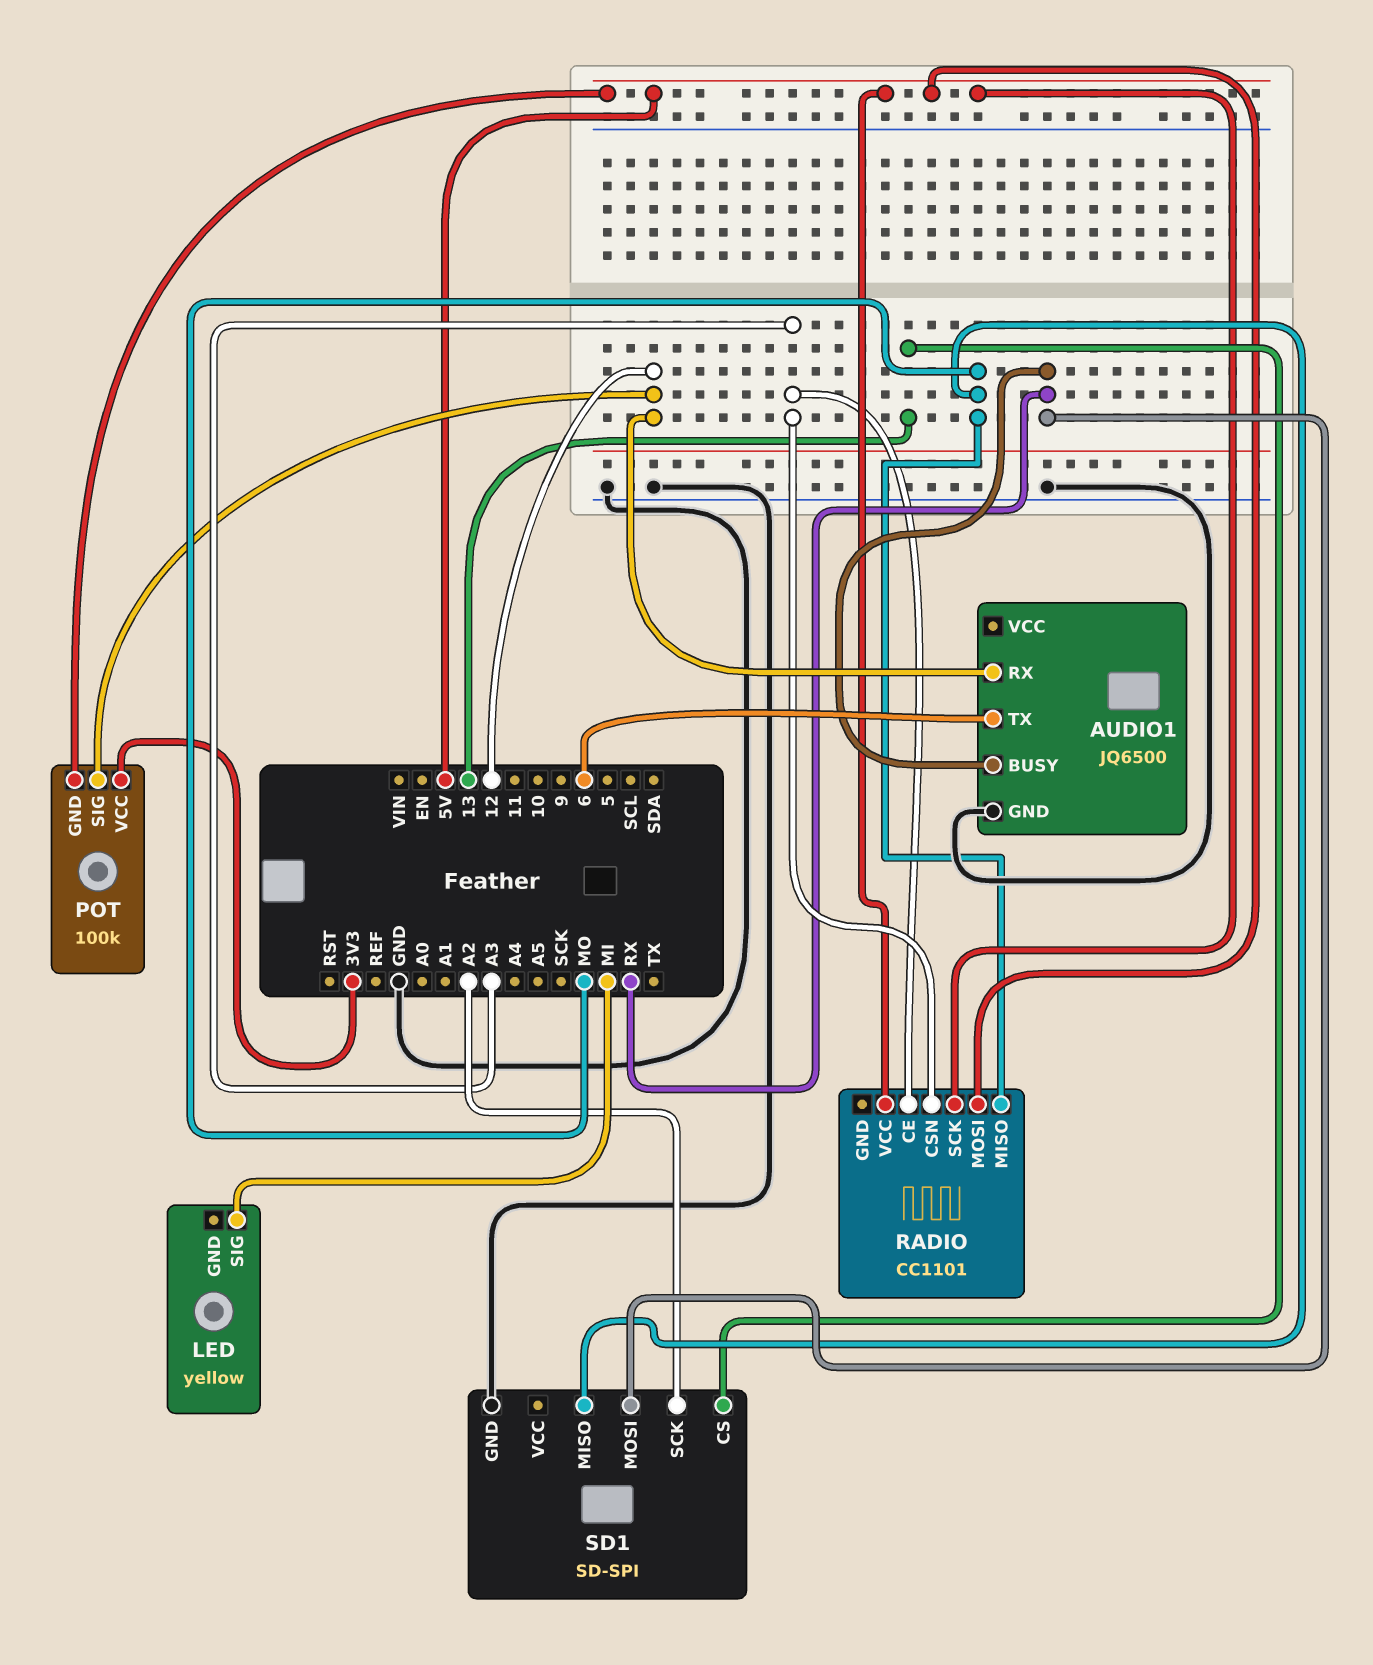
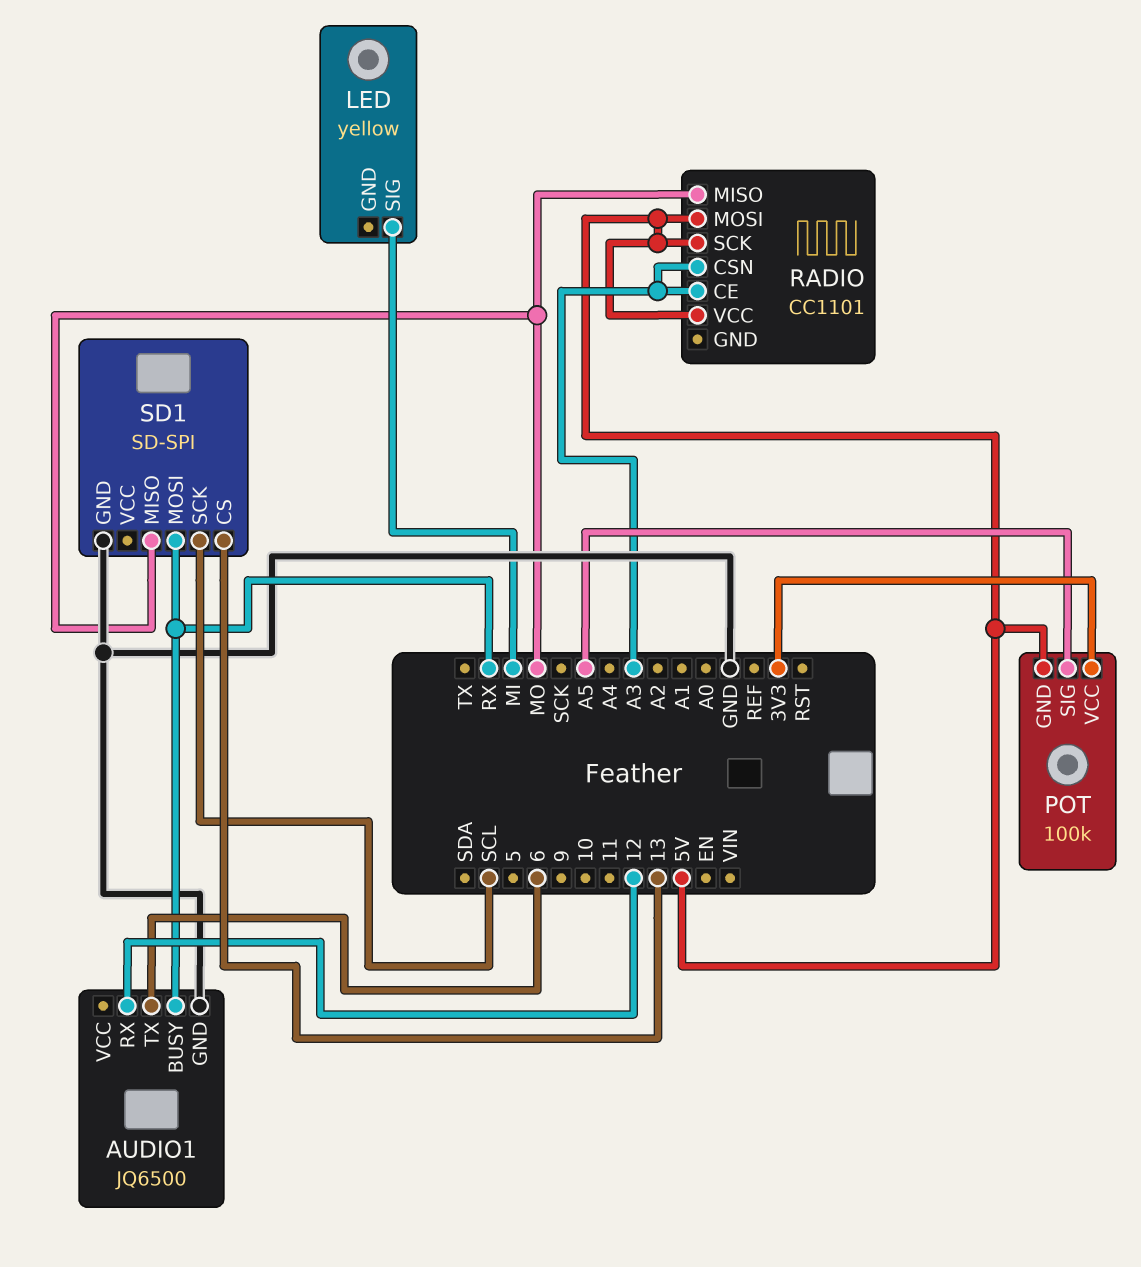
POT pin SIG: 12 -> A5
SD1 pin SCK: A2 -> SCL

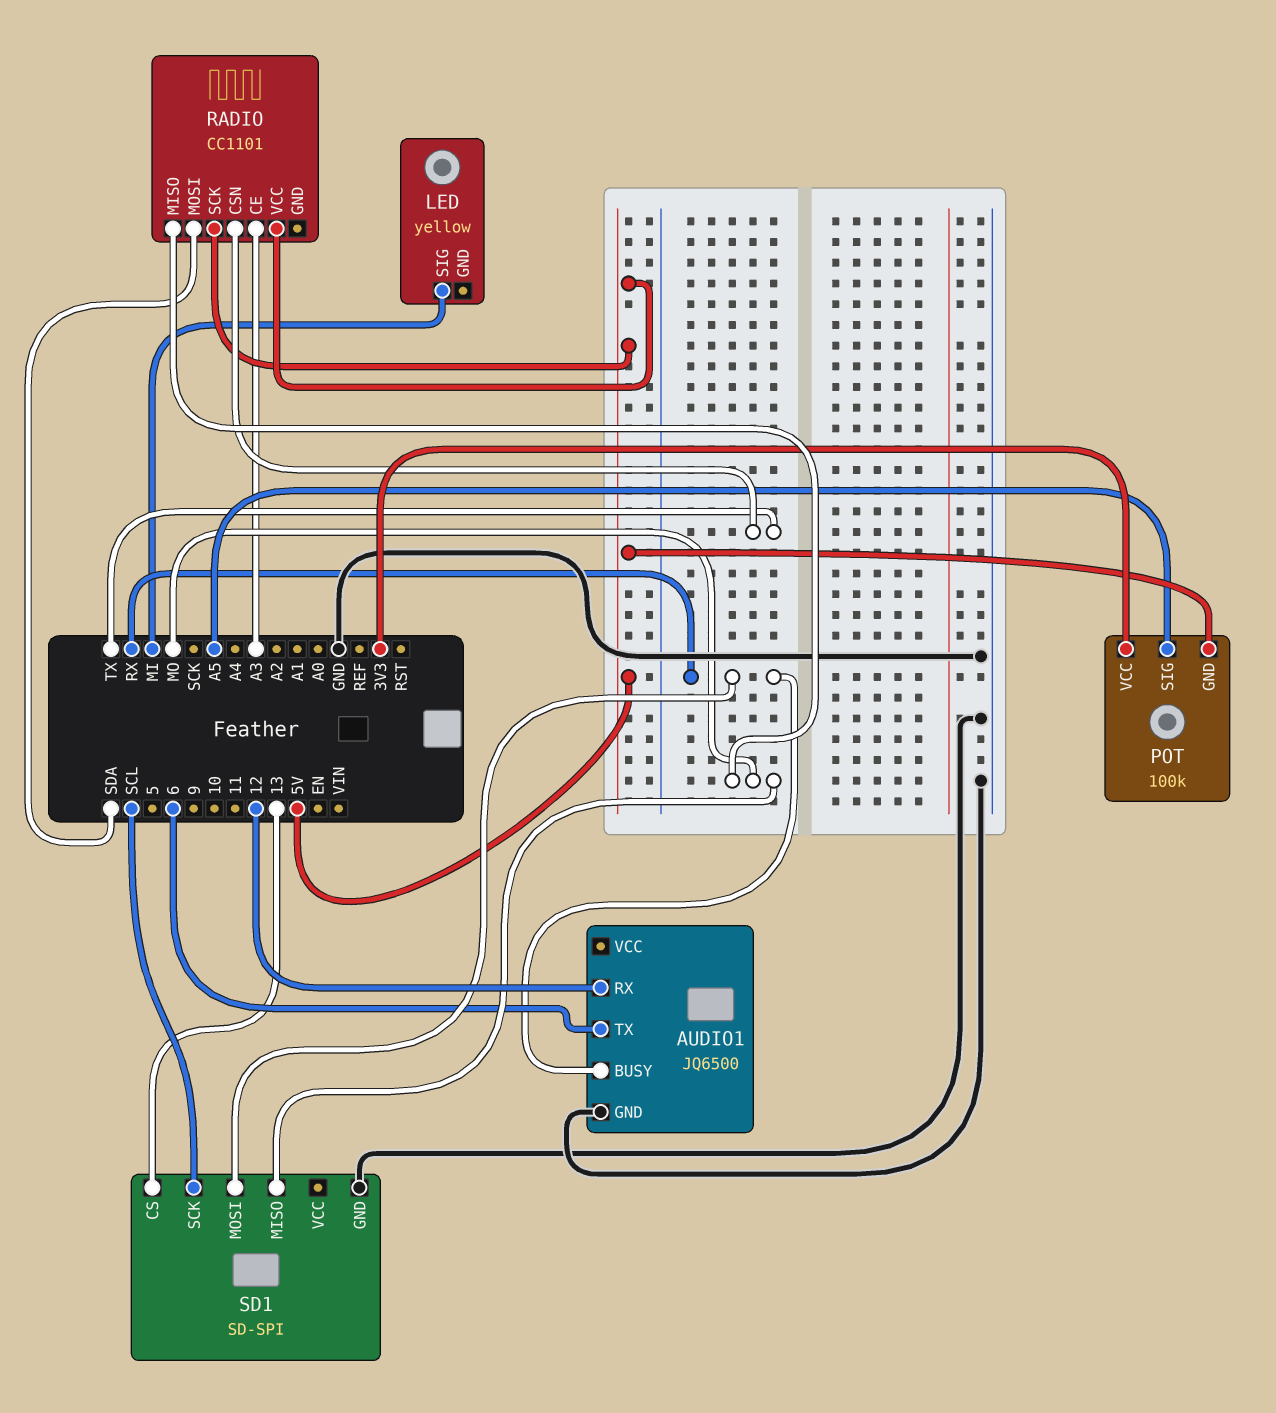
RADIO pin CSN: A3 -> TX
RADIO pin MOSI: 5V -> SDA

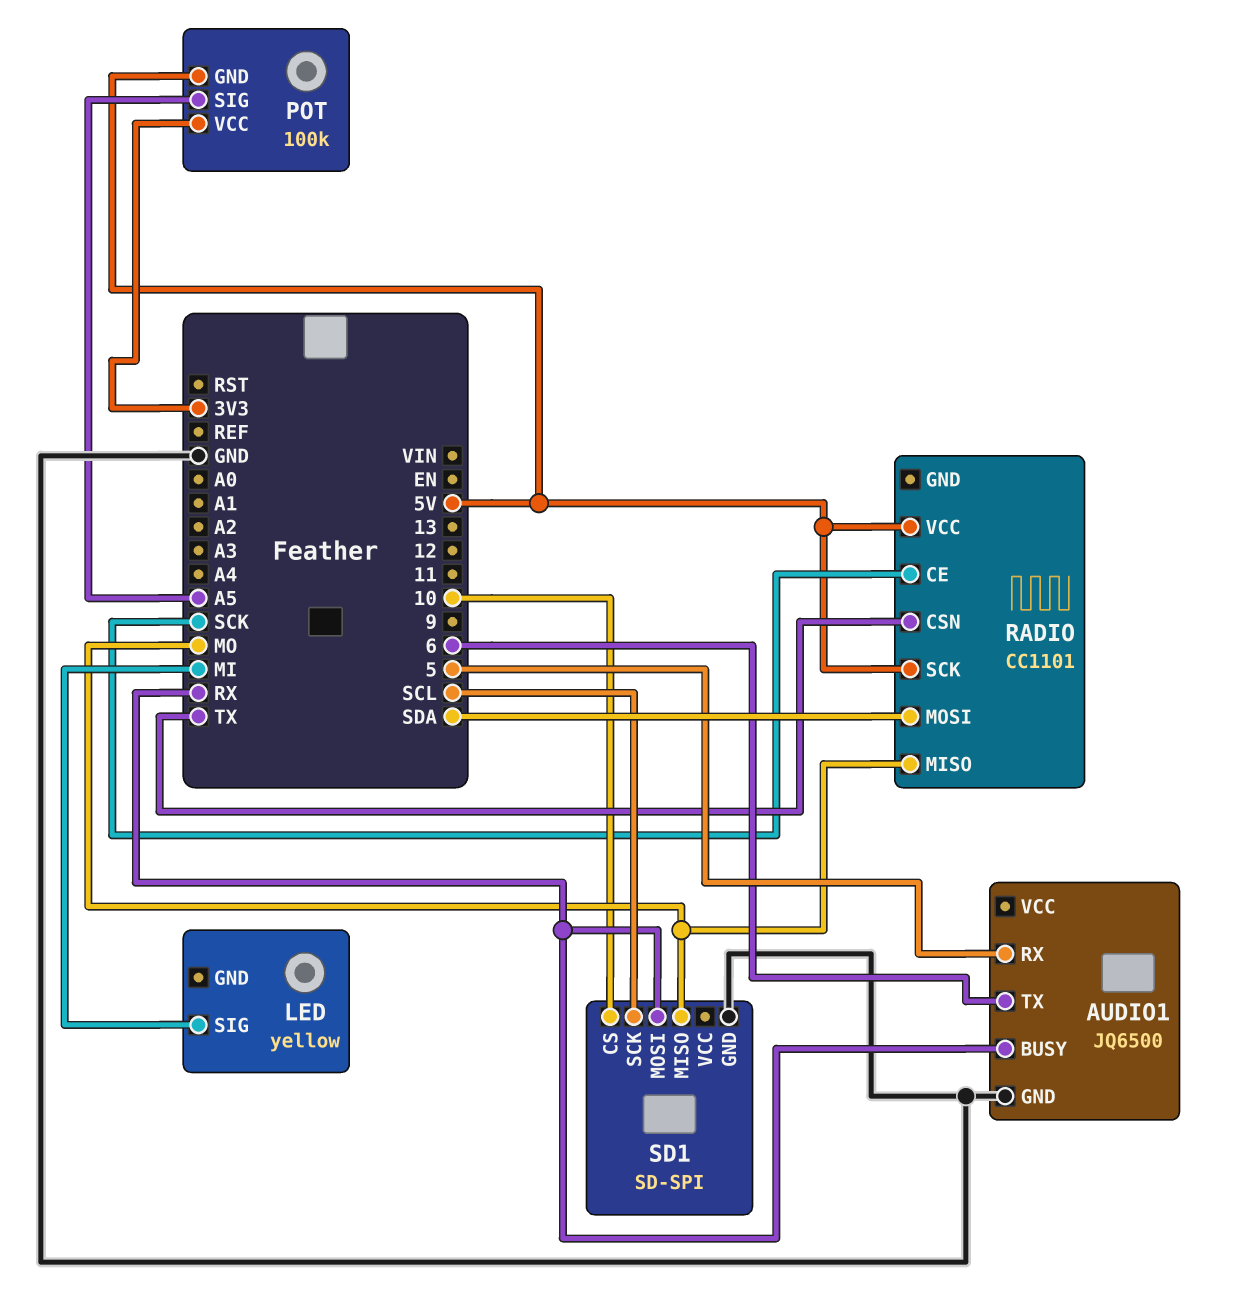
AUDIO1 pin RX: 12 -> 5
RADIO pin CE: A3 -> SCK
SD1 pin CS: 13 -> 10

